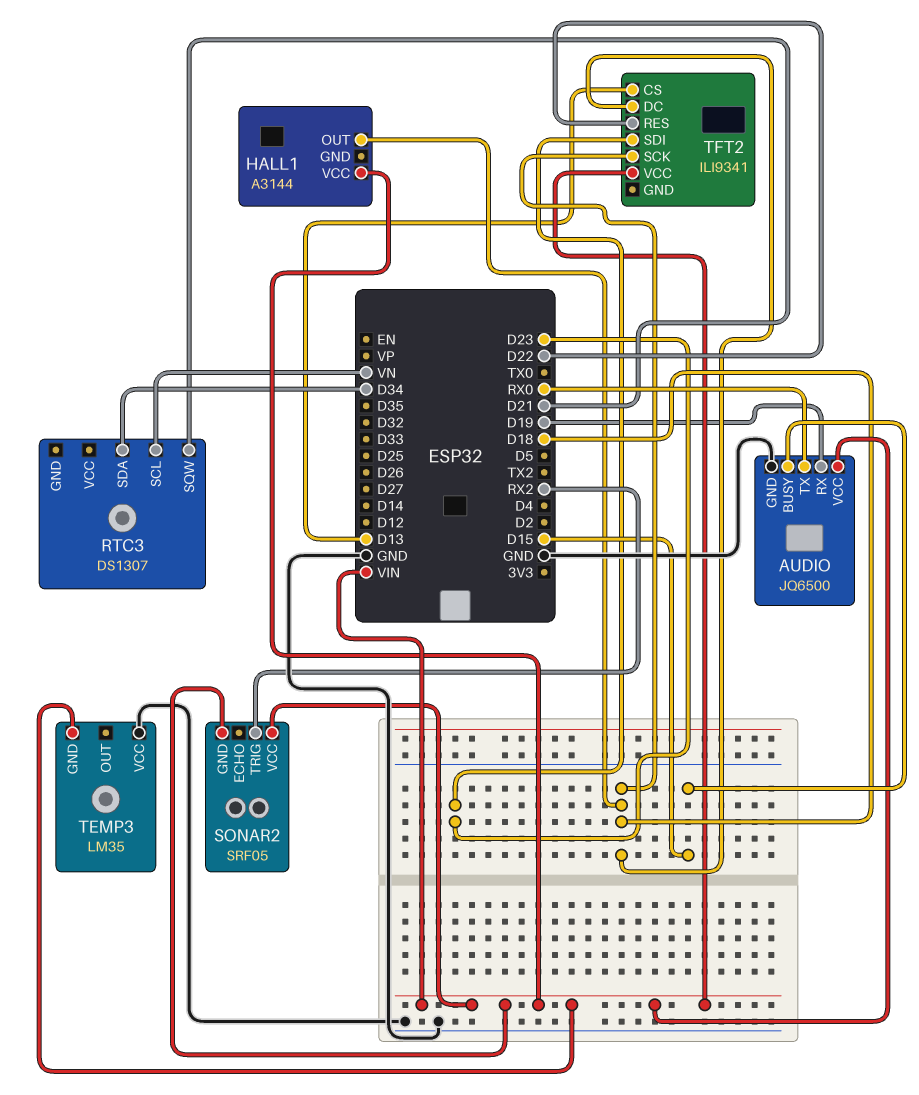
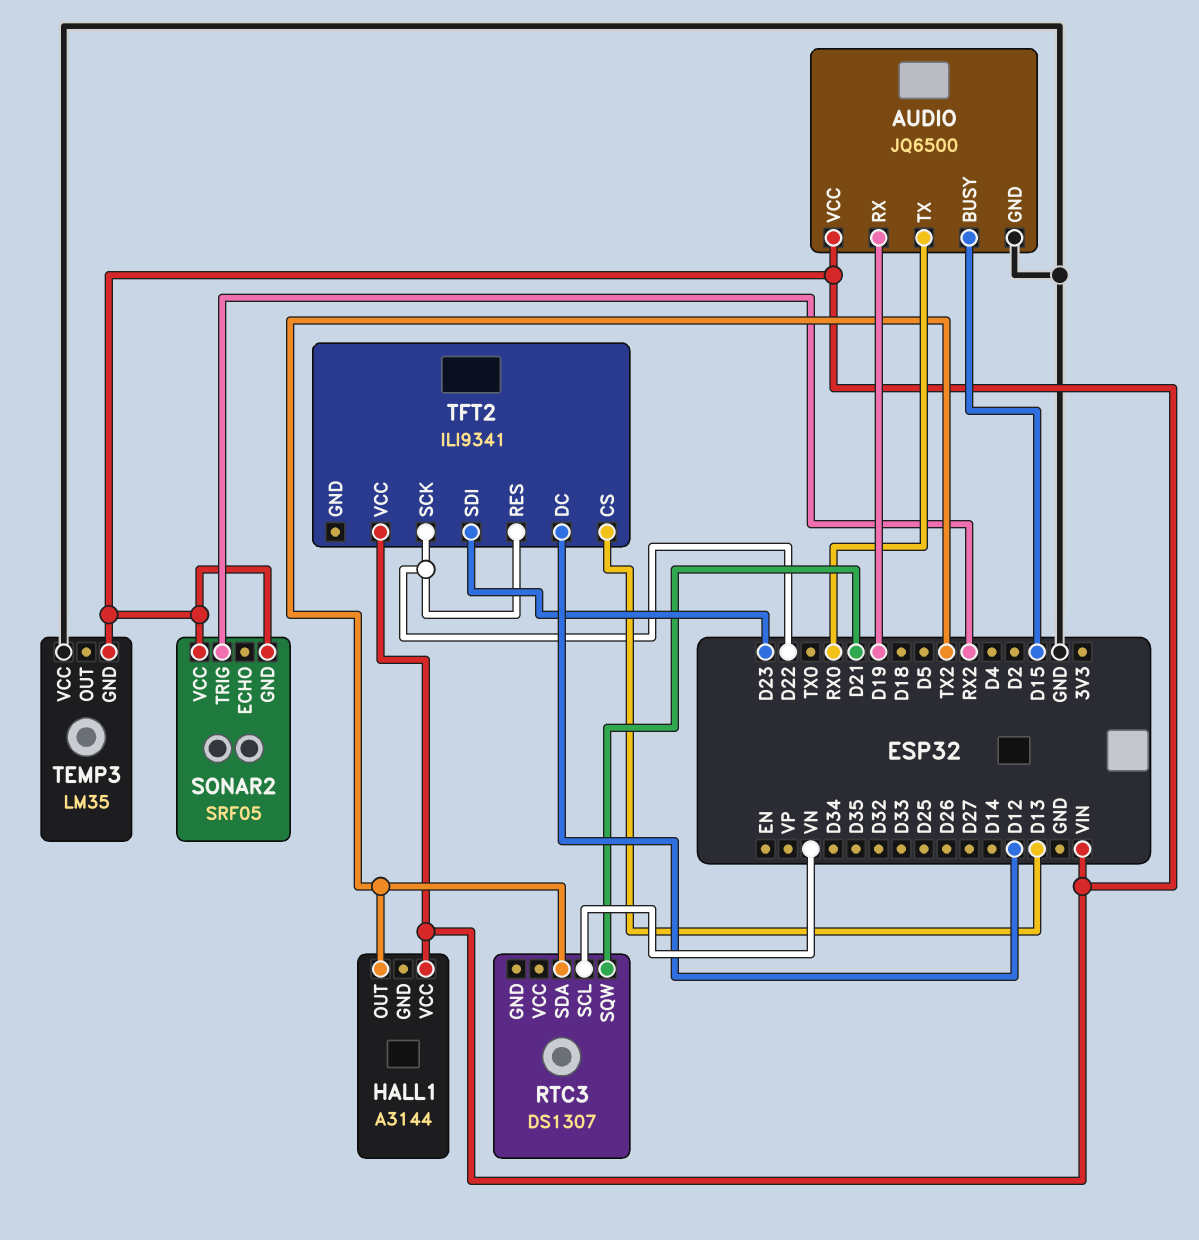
HALL1 pin OUT: D18 -> TX2
RTC3 pin SDA: D34 -> TX2
TFT2 pin DC: D18 -> D12
TFT2 pin SCK: D18 -> D22

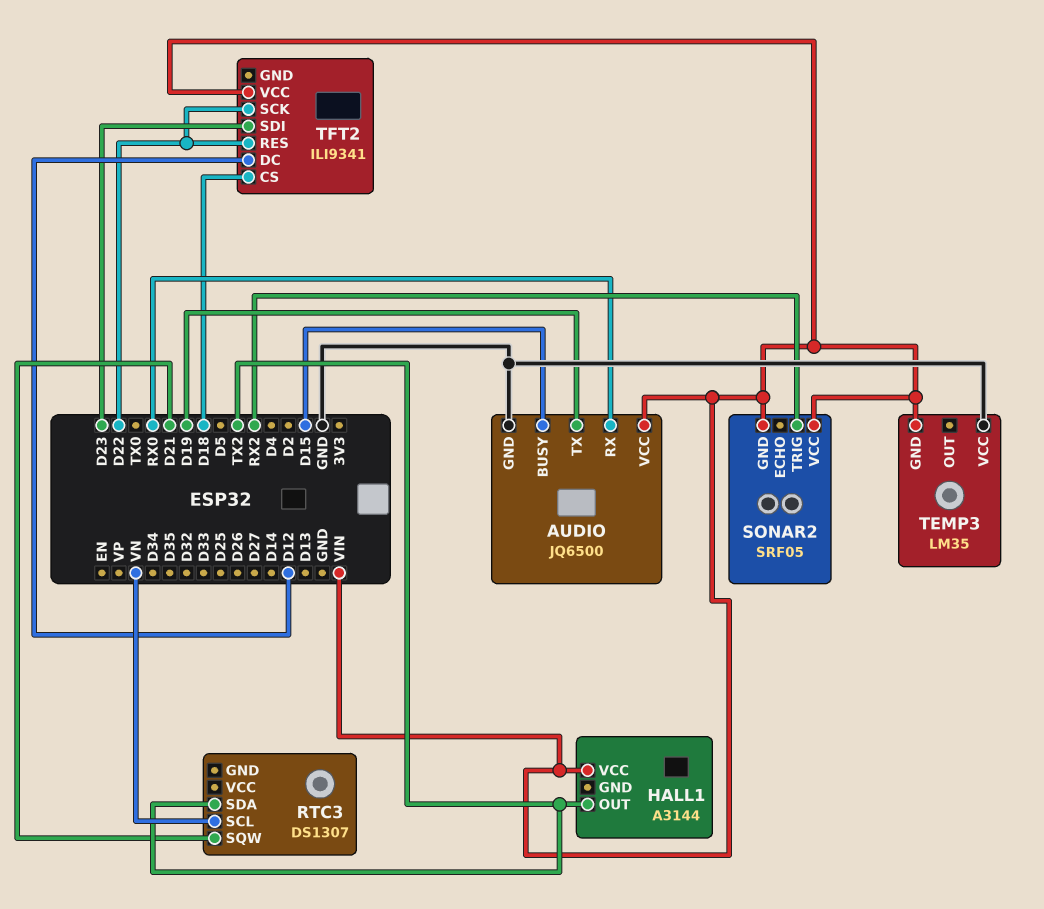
AUDIO pin RX: D19 -> RX0
AUDIO pin TX: RX0 -> D19
TFT2 pin CS: D13 -> D18

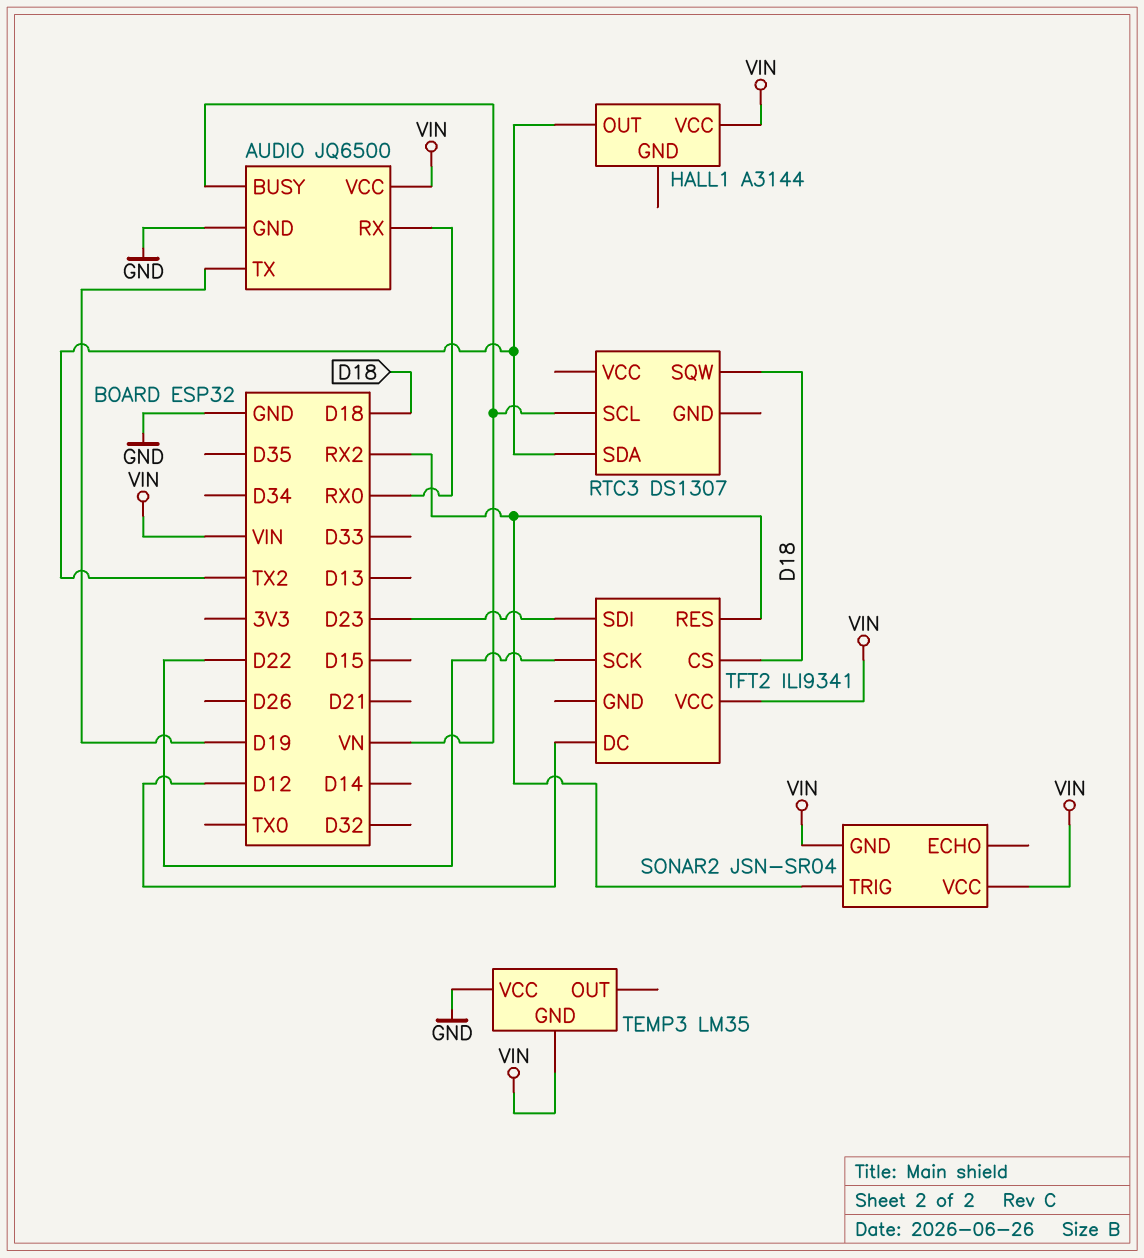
AUDIO pin BUSY: D15 -> VN
RTC3 pin SQW: D21 -> D18
SONAR2: SRF05 -> JSN-SR04
TFT2 pin RES: D22 -> RX2

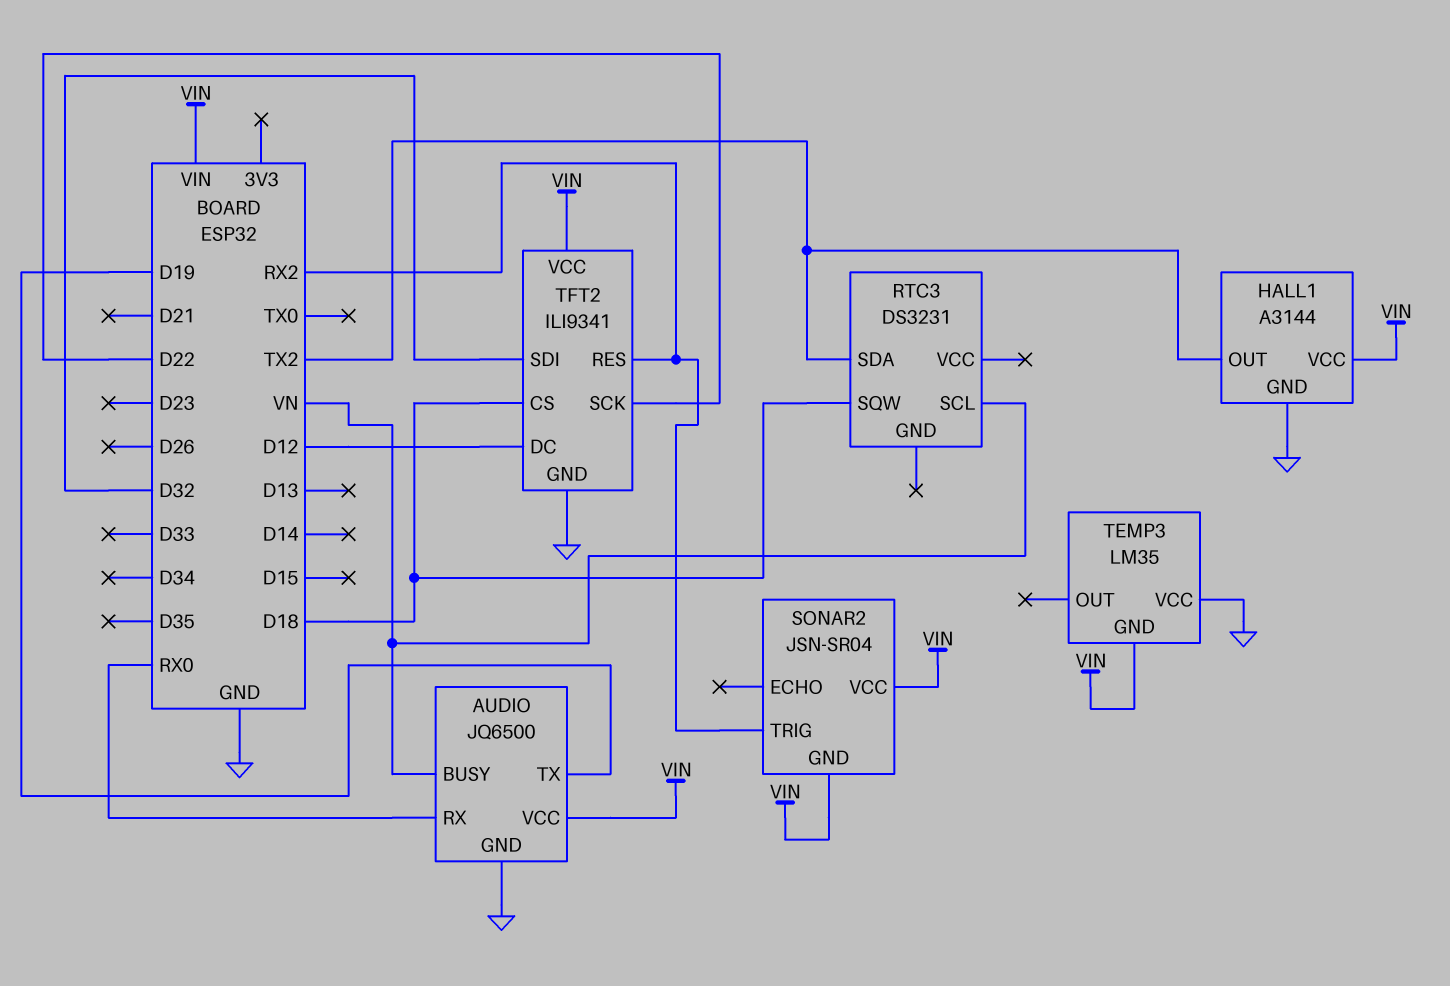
HALL1 pin GND: none -> GND
RTC3: DS1307 -> DS3231
TFT2 pin GND: none -> GND
TFT2 pin SDI: D23 -> D32

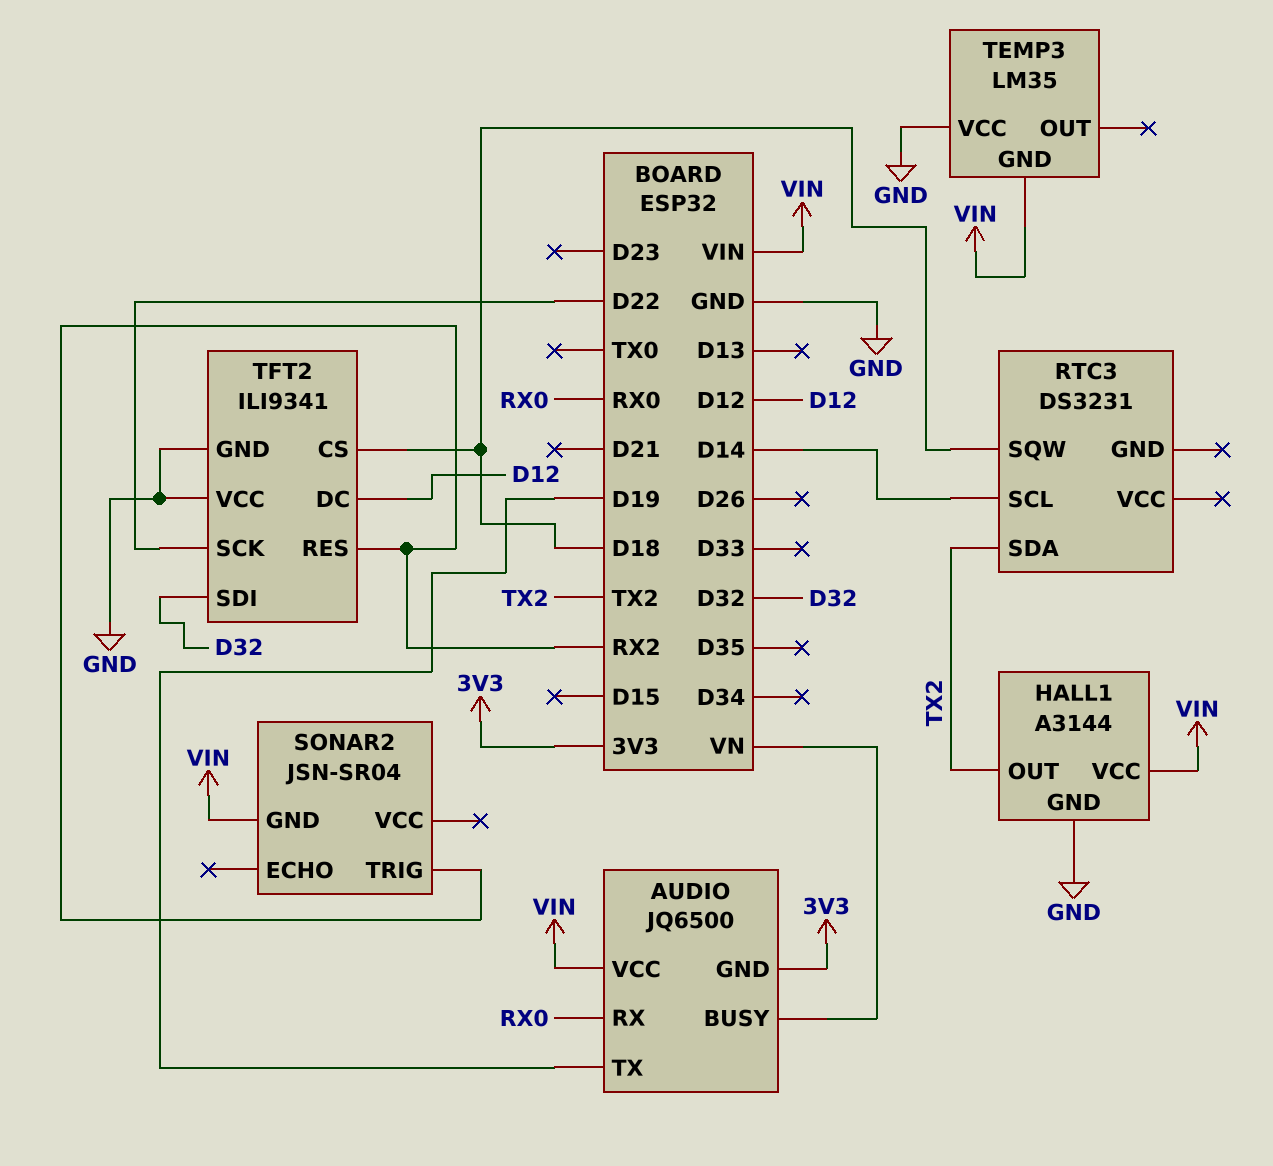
AUDIO pin GND: GND -> 3V3
RTC3 pin SCL: VN -> D14
SONAR2 pin VCC: VIN -> none
TFT2 pin VCC: VIN -> GND

